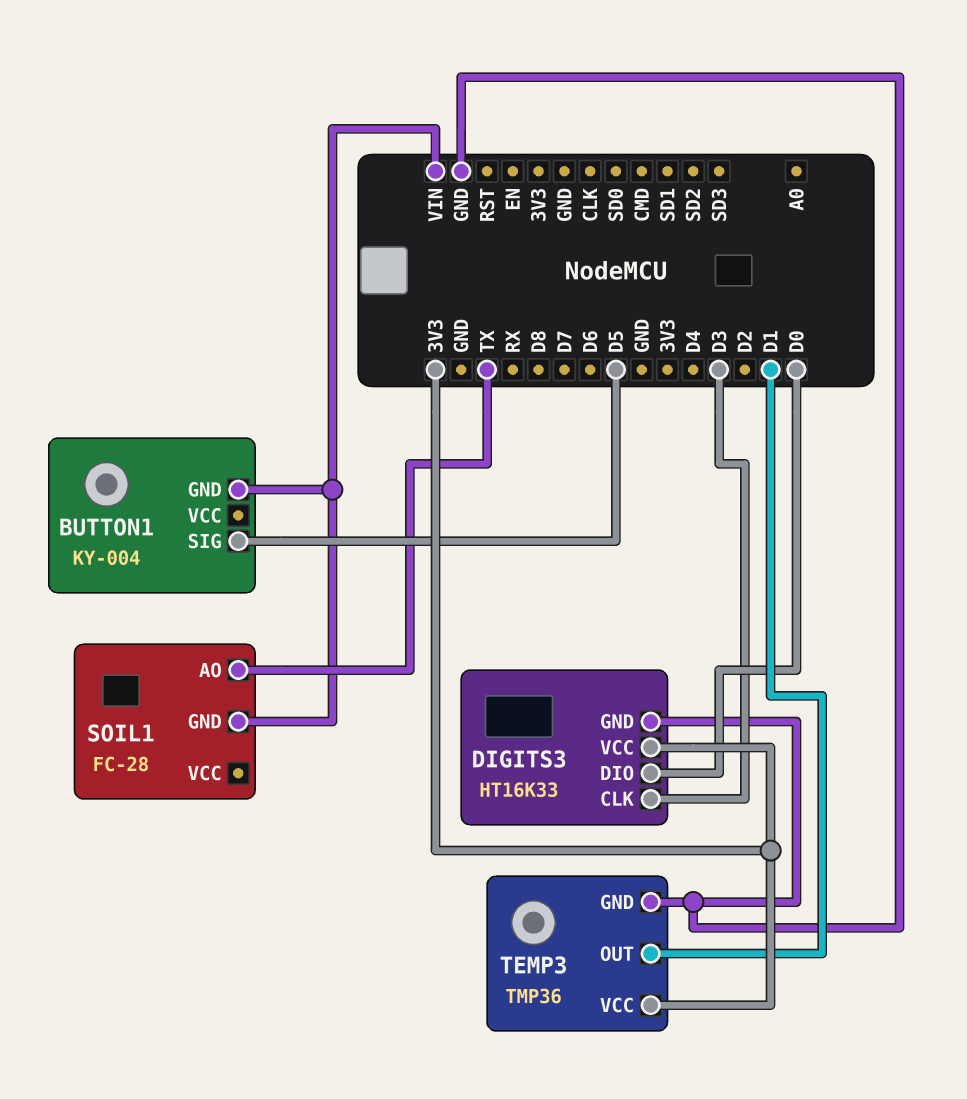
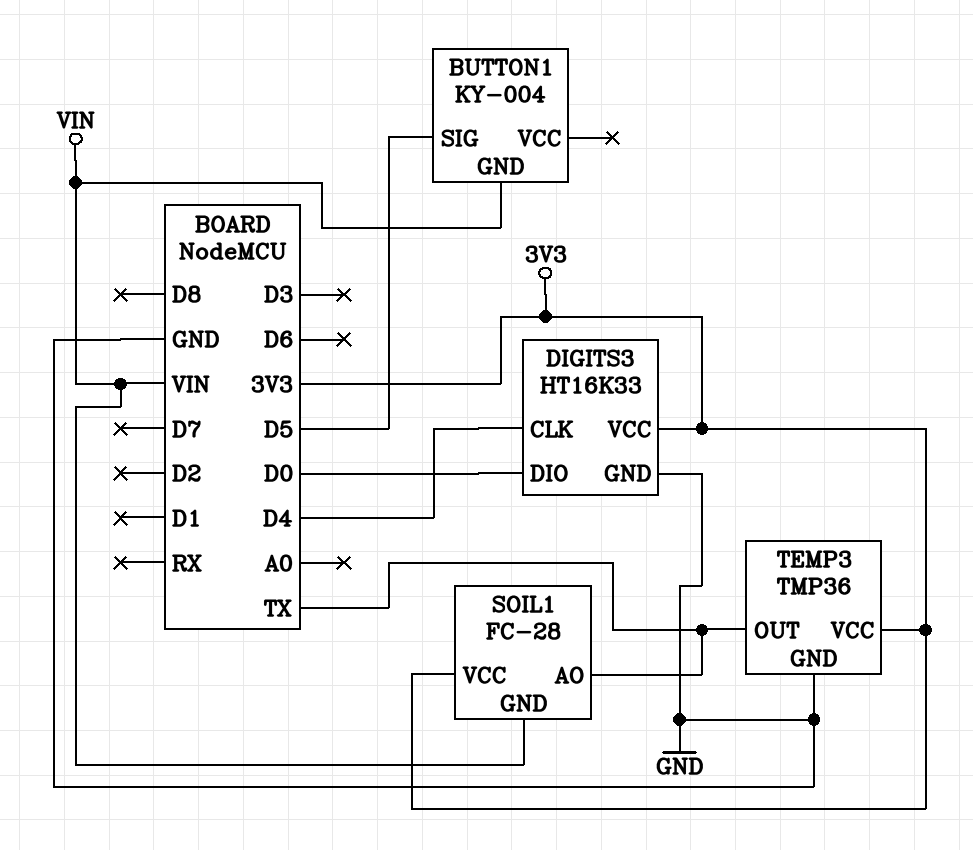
DIGITS3 pin CLK: D3 -> D4
SOIL1 pin VCC: none -> 3V3
TEMP3 pin OUT: D1 -> TX

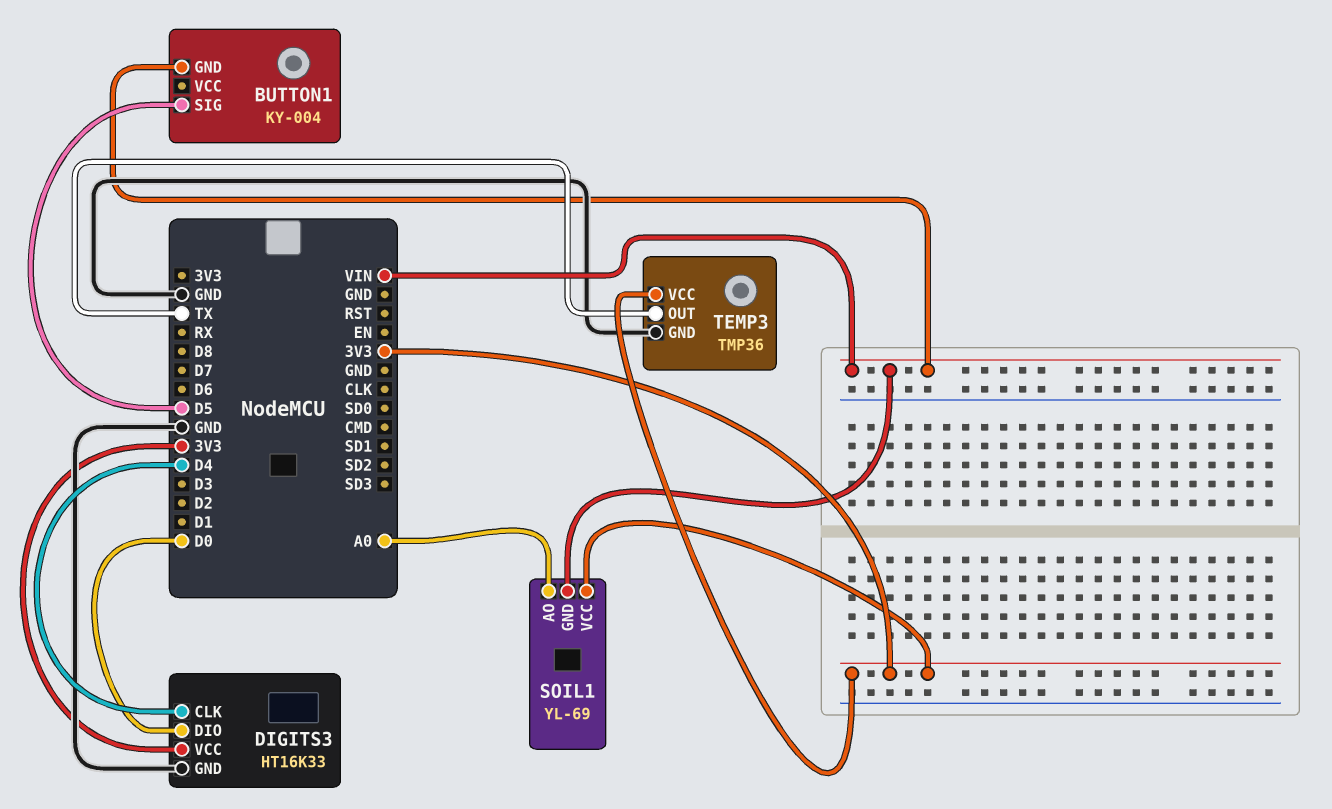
SOIL1: FC-28 -> YL-69
SOIL1 pin AO: TX -> A0

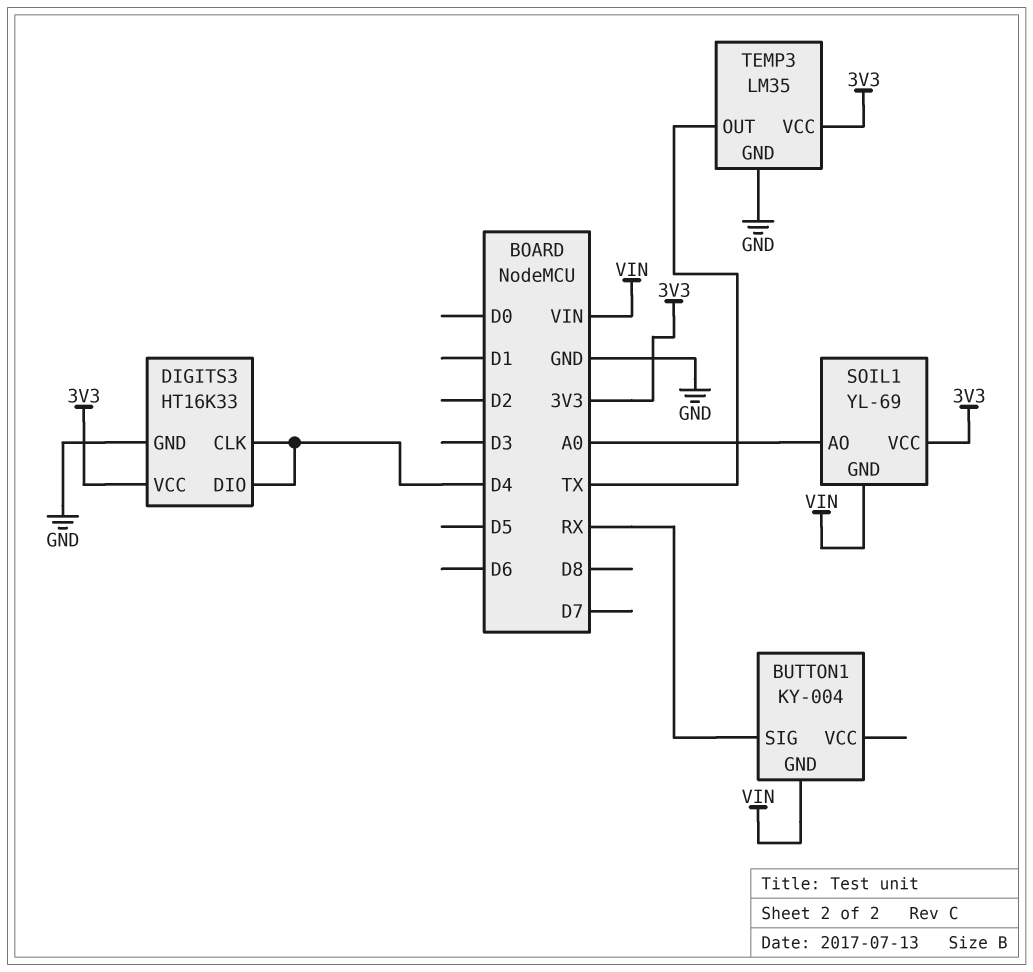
BUTTON1 pin SIG: D5 -> RX
DIGITS3 pin DIO: D0 -> D4
TEMP3: TMP36 -> LM35

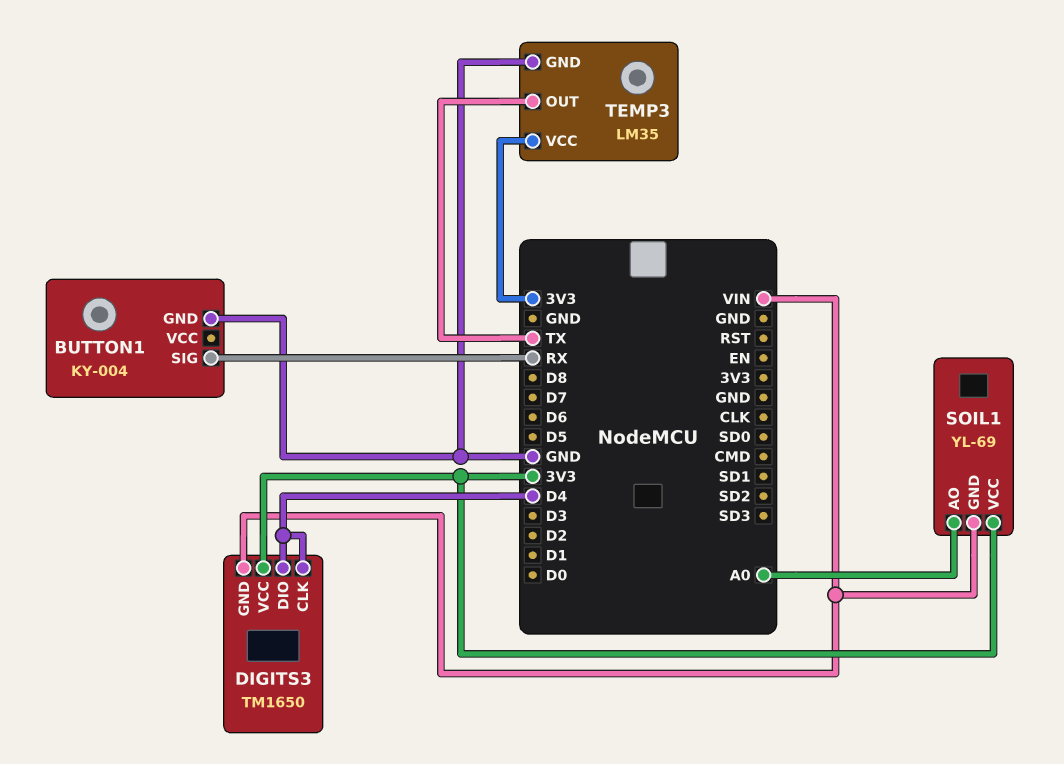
BUTTON1 pin GND: VIN -> GND
DIGITS3: HT16K33 -> TM1650
DIGITS3 pin GND: GND -> VIN

